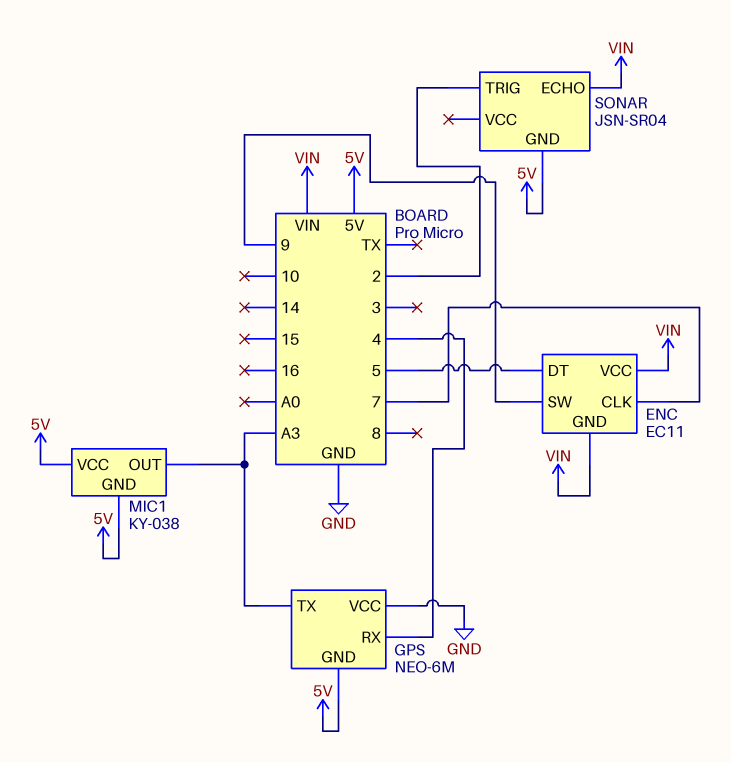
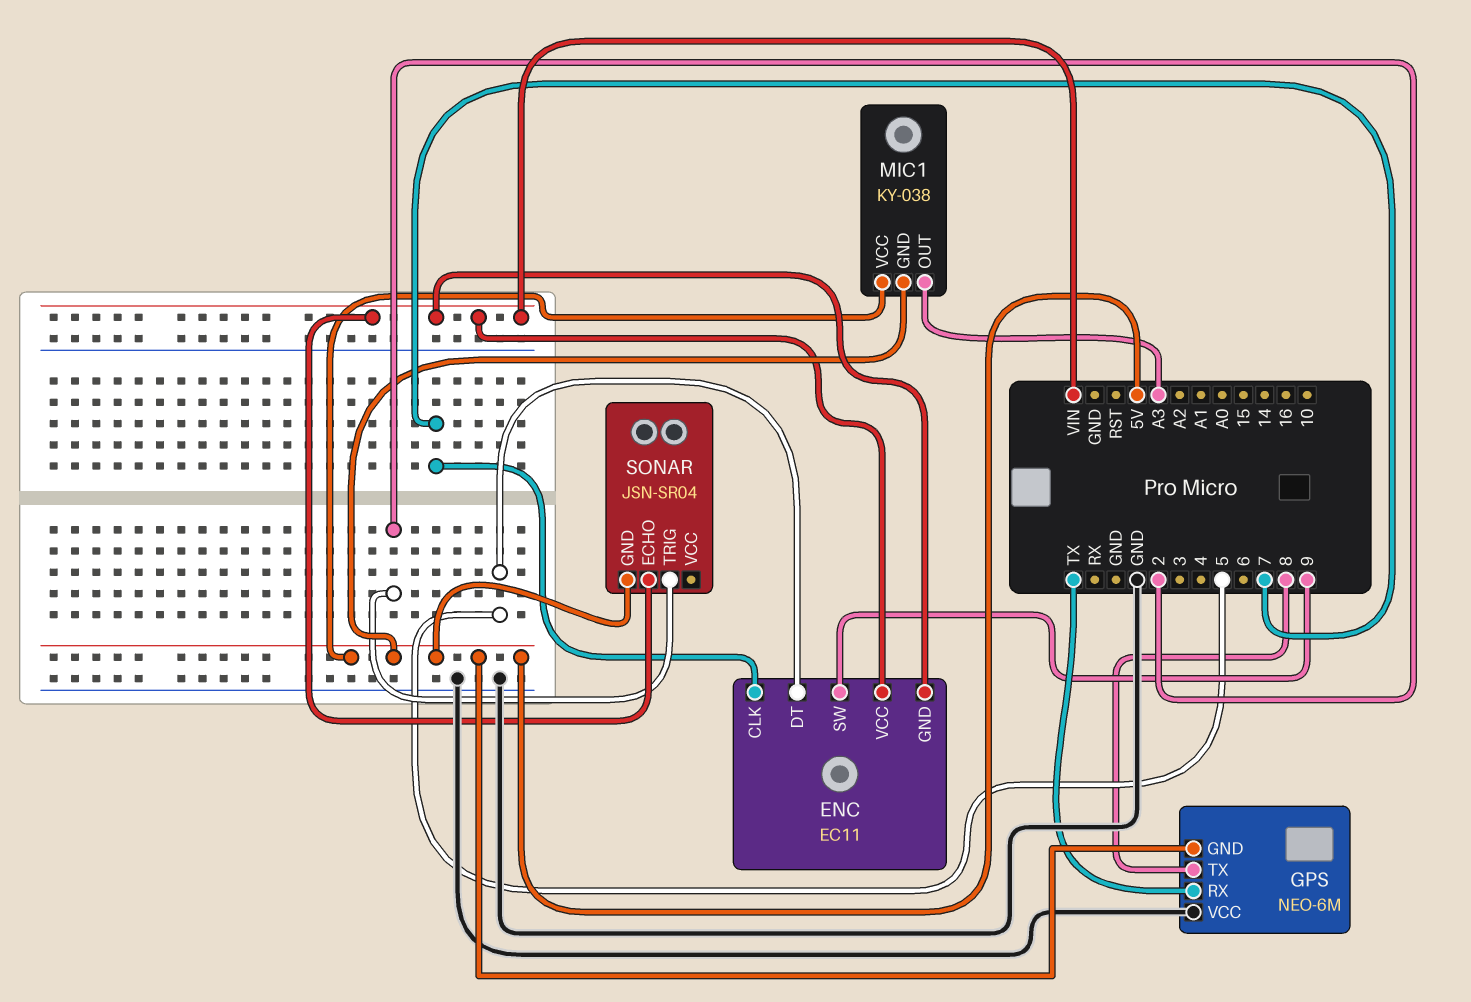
GPS pin RX: 4 -> TX
GPS pin TX: A3 -> 8

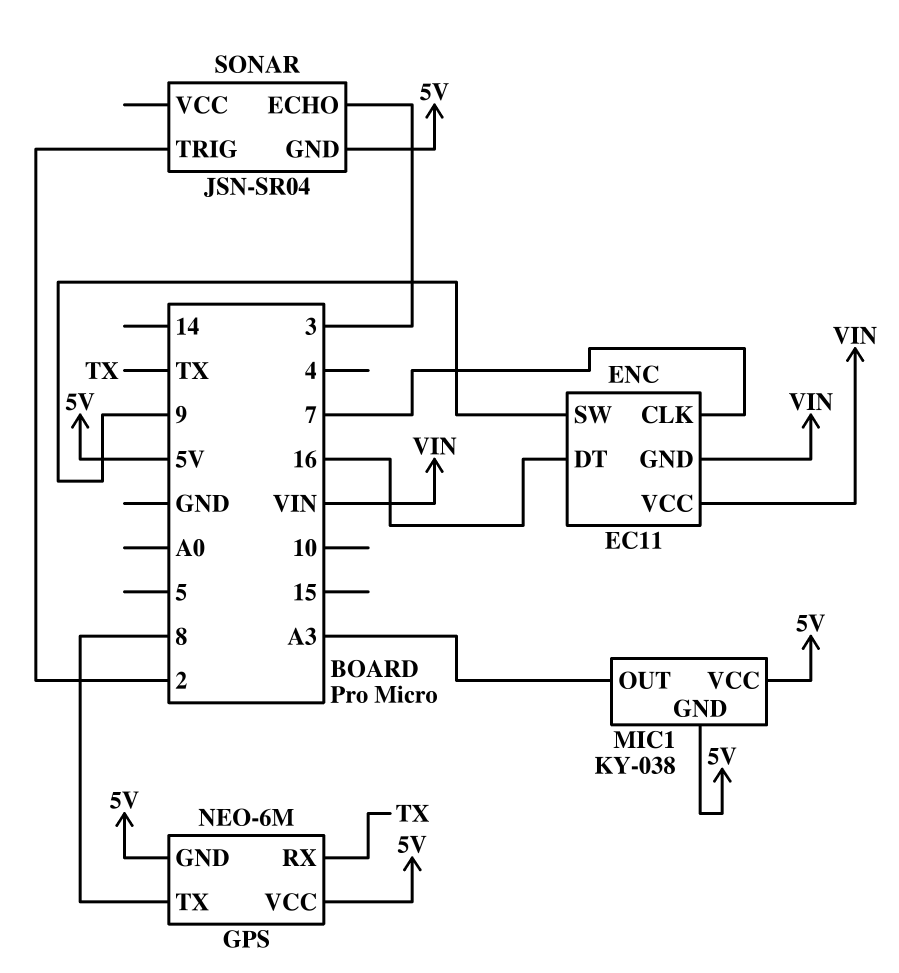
ENC pin DT: 5 -> 16
GPS pin VCC: GND -> 5V
SONAR pin ECHO: VIN -> 3

